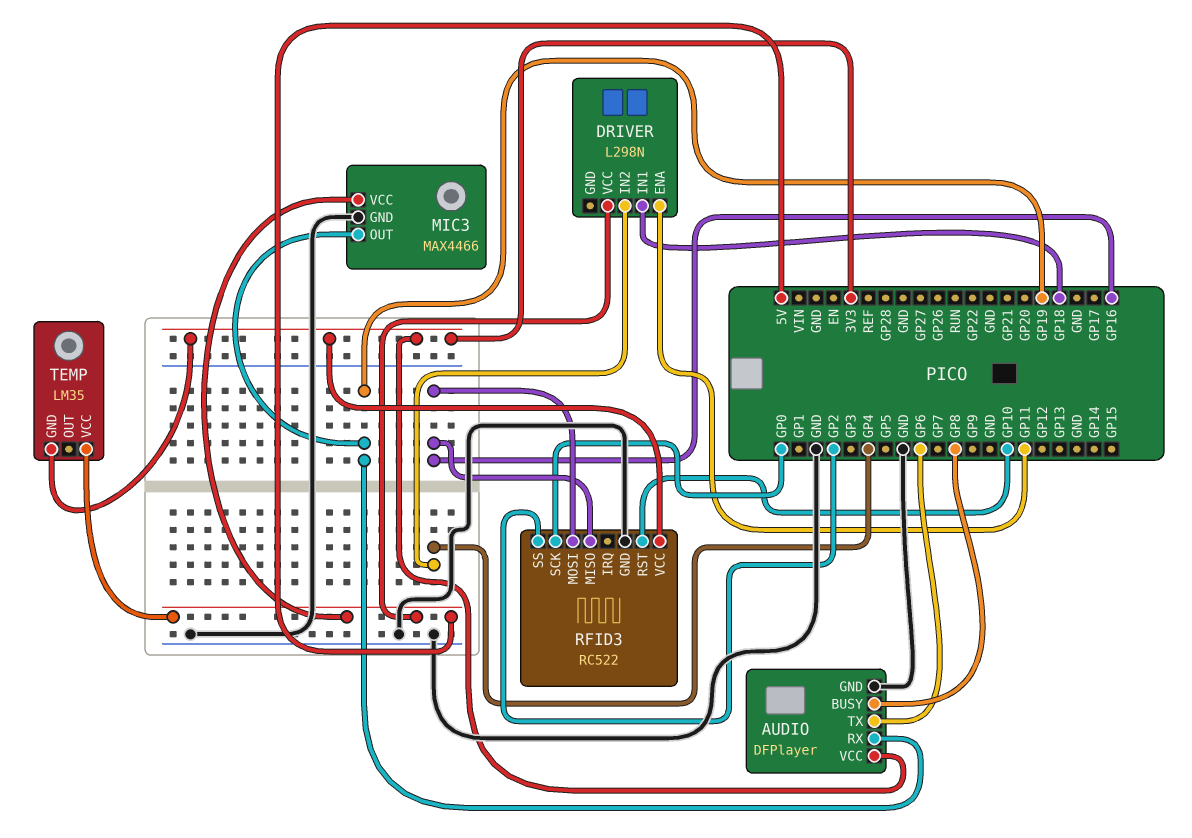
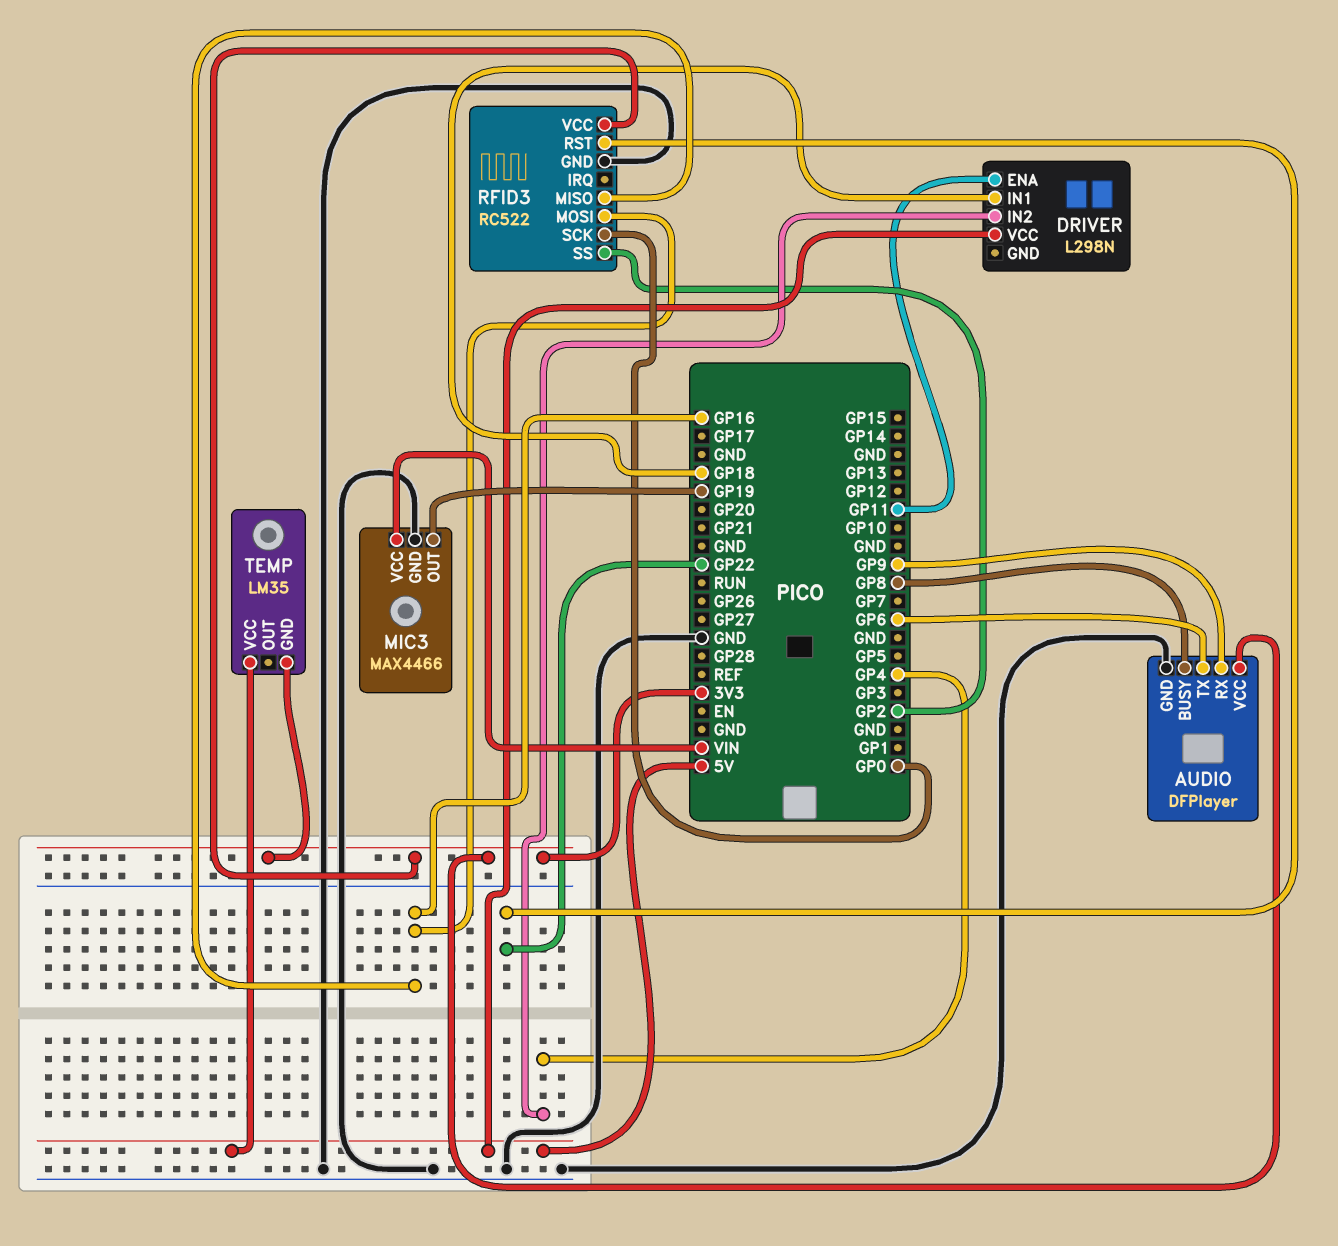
AUDIO pin RX: GP19 -> GP9
MIC3 pin VCC: 5V -> VIN
RFID3 pin RST: GP10 -> GP22

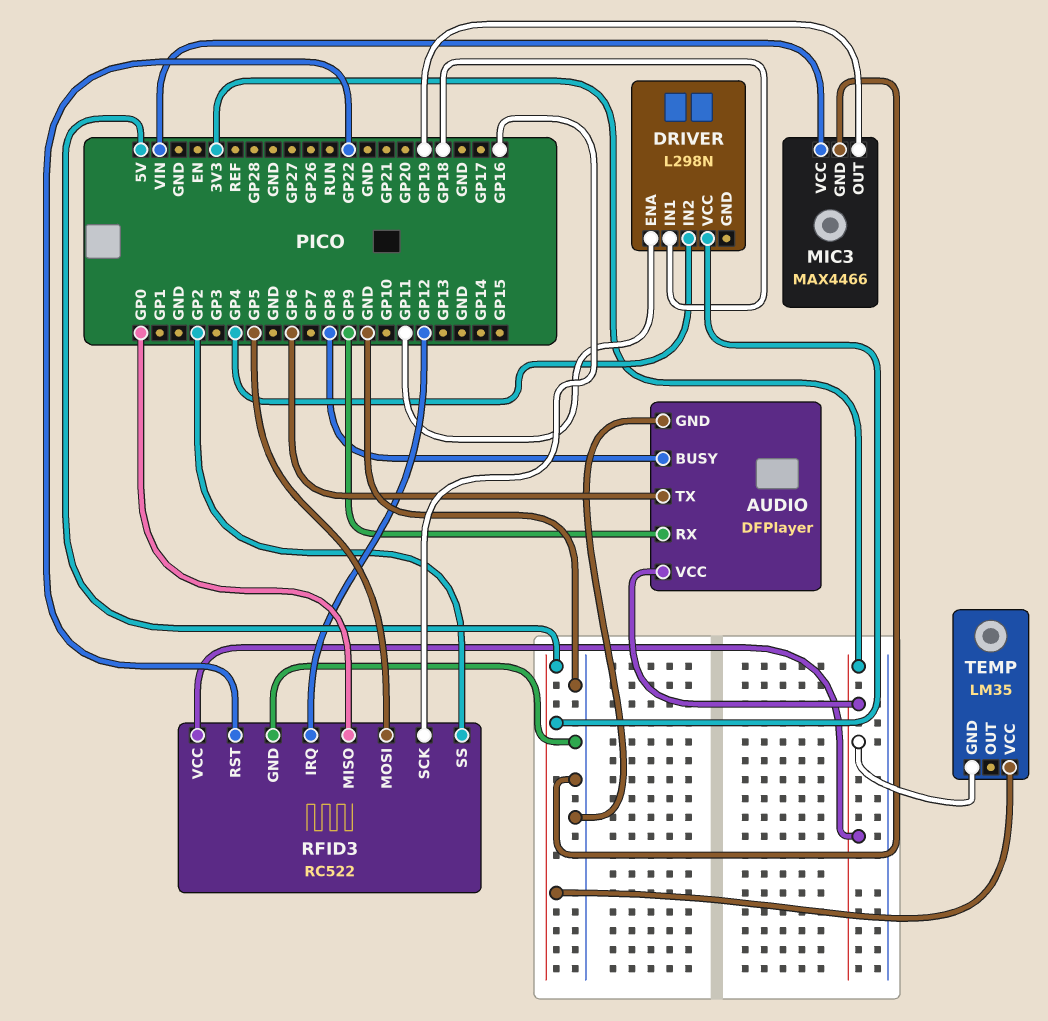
RFID3 pin IRQ: none -> GP12
RFID3 pin MISO: GP16 -> GP0
RFID3 pin MOSI: GP16 -> GP5
RFID3 pin SCK: GP0 -> GP16

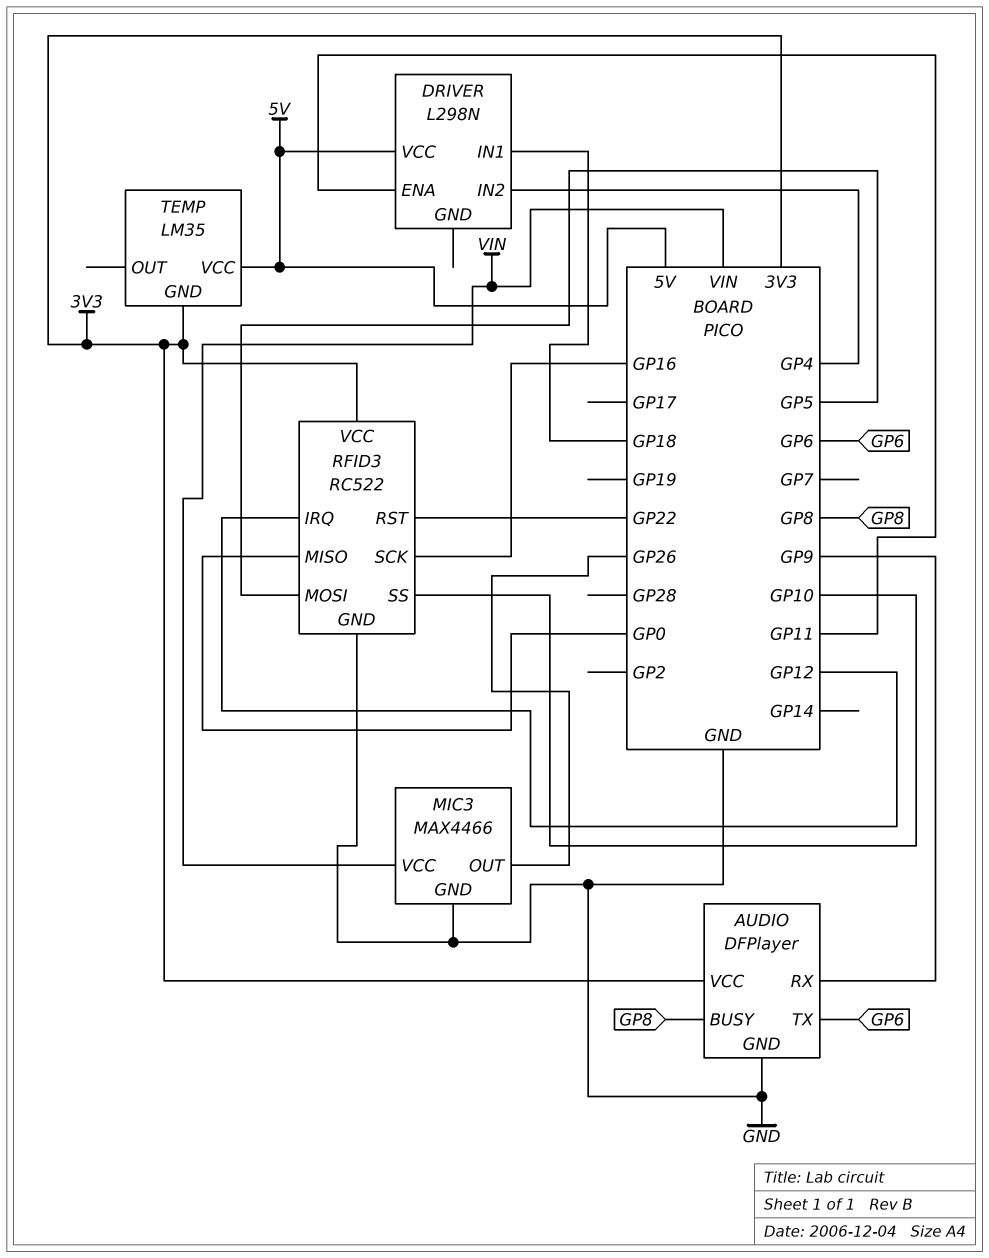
MIC3 pin OUT: GP19 -> GP26
RFID3 pin SS: GP2 -> GP10

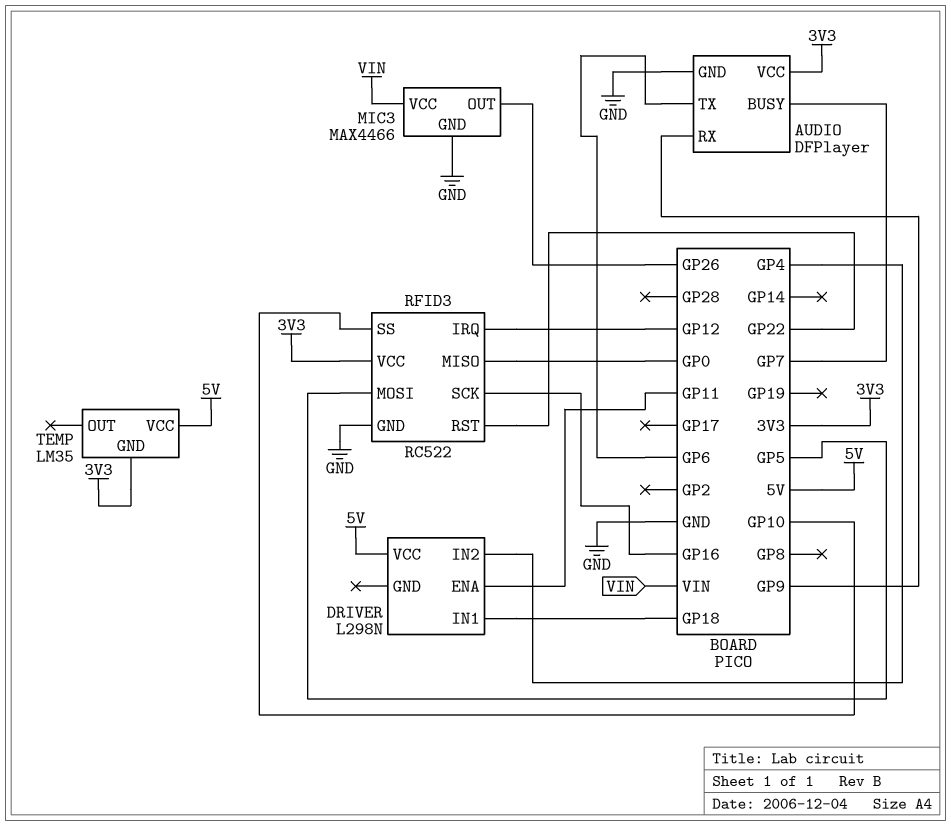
AUDIO pin BUSY: GP8 -> GP7

